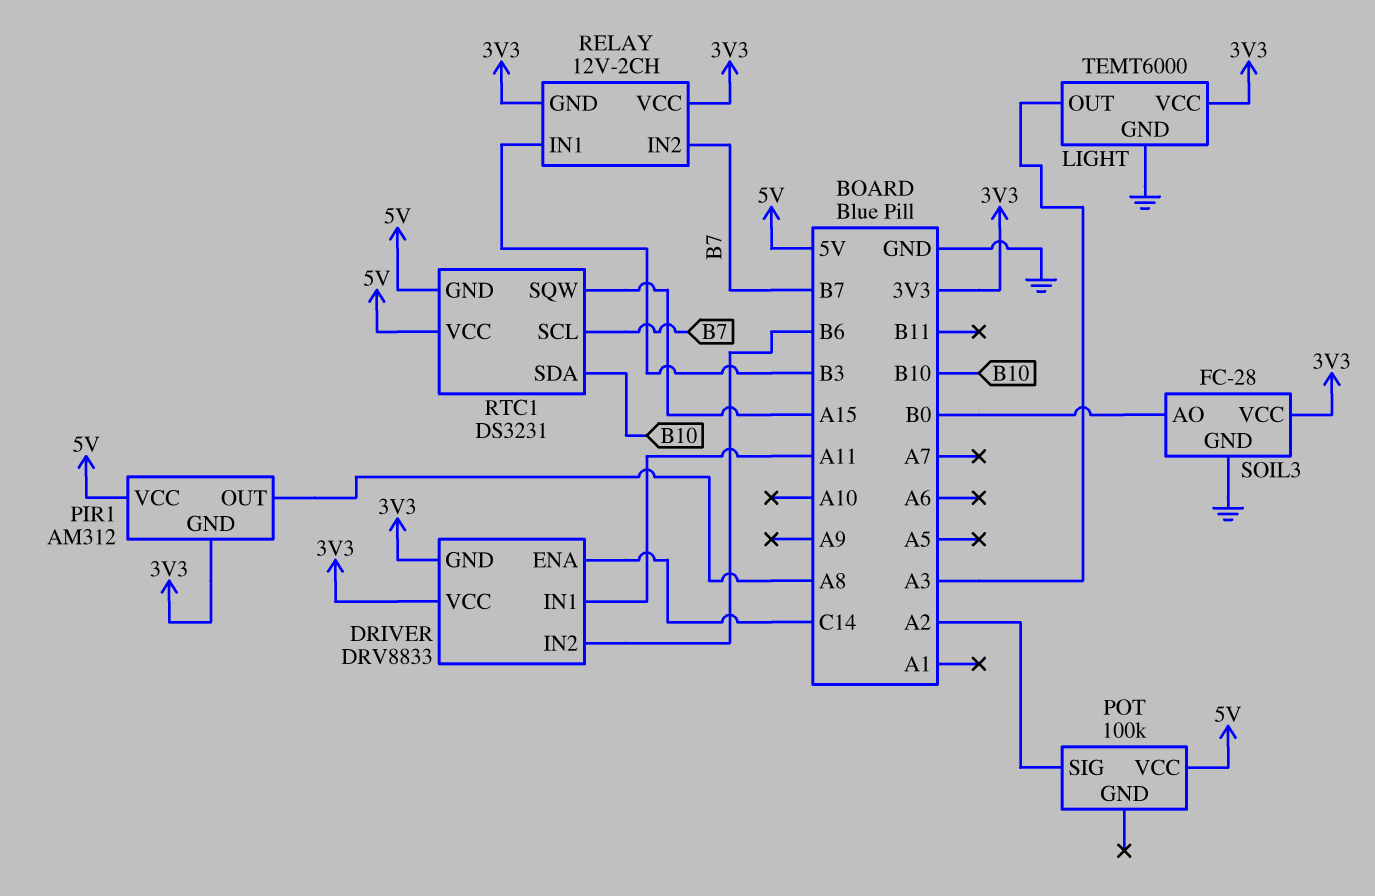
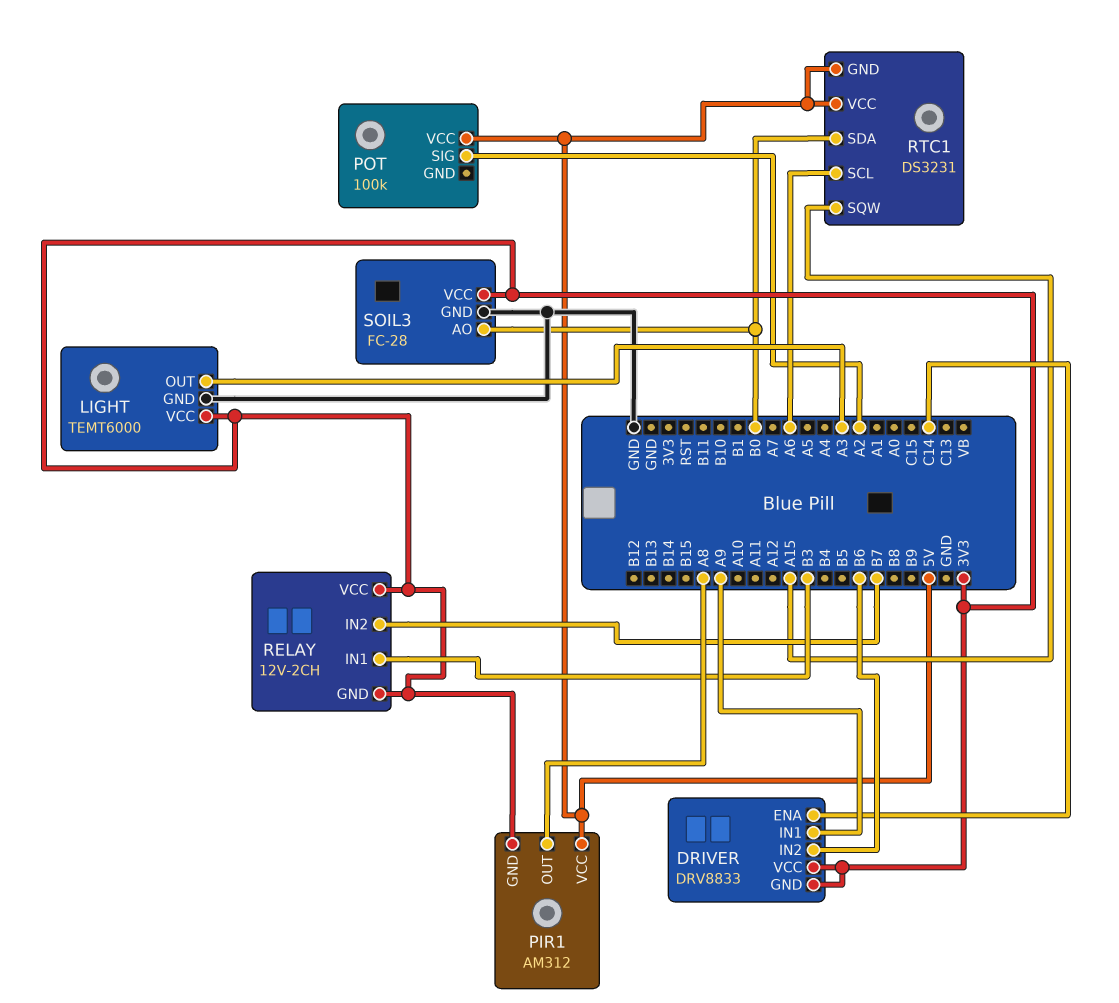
DRIVER pin IN1: A11 -> A9
RTC1 pin SCL: B7 -> A6
RTC1 pin SDA: B10 -> B0

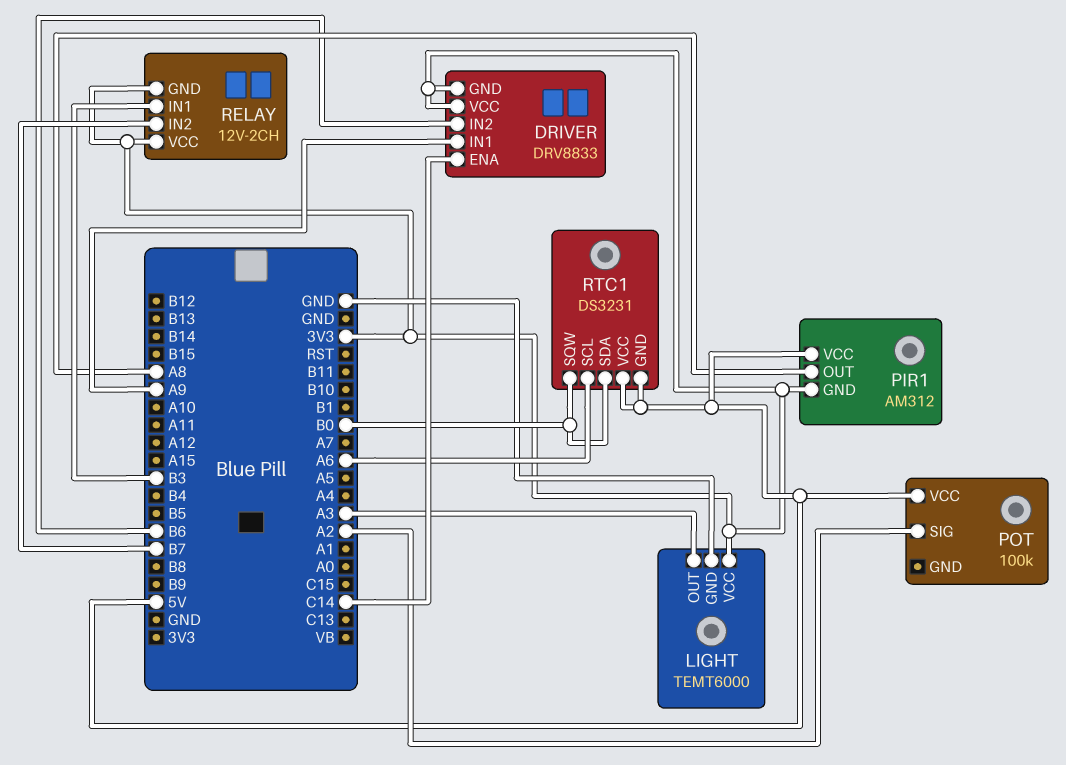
RTC1 pin SQW: A15 -> B0
SOIL3: FC-28 -> none
SOIL3 pin AO: B0 -> none
SOIL3 pin GND: GND -> none
SOIL3 pin VCC: 3V3 -> none

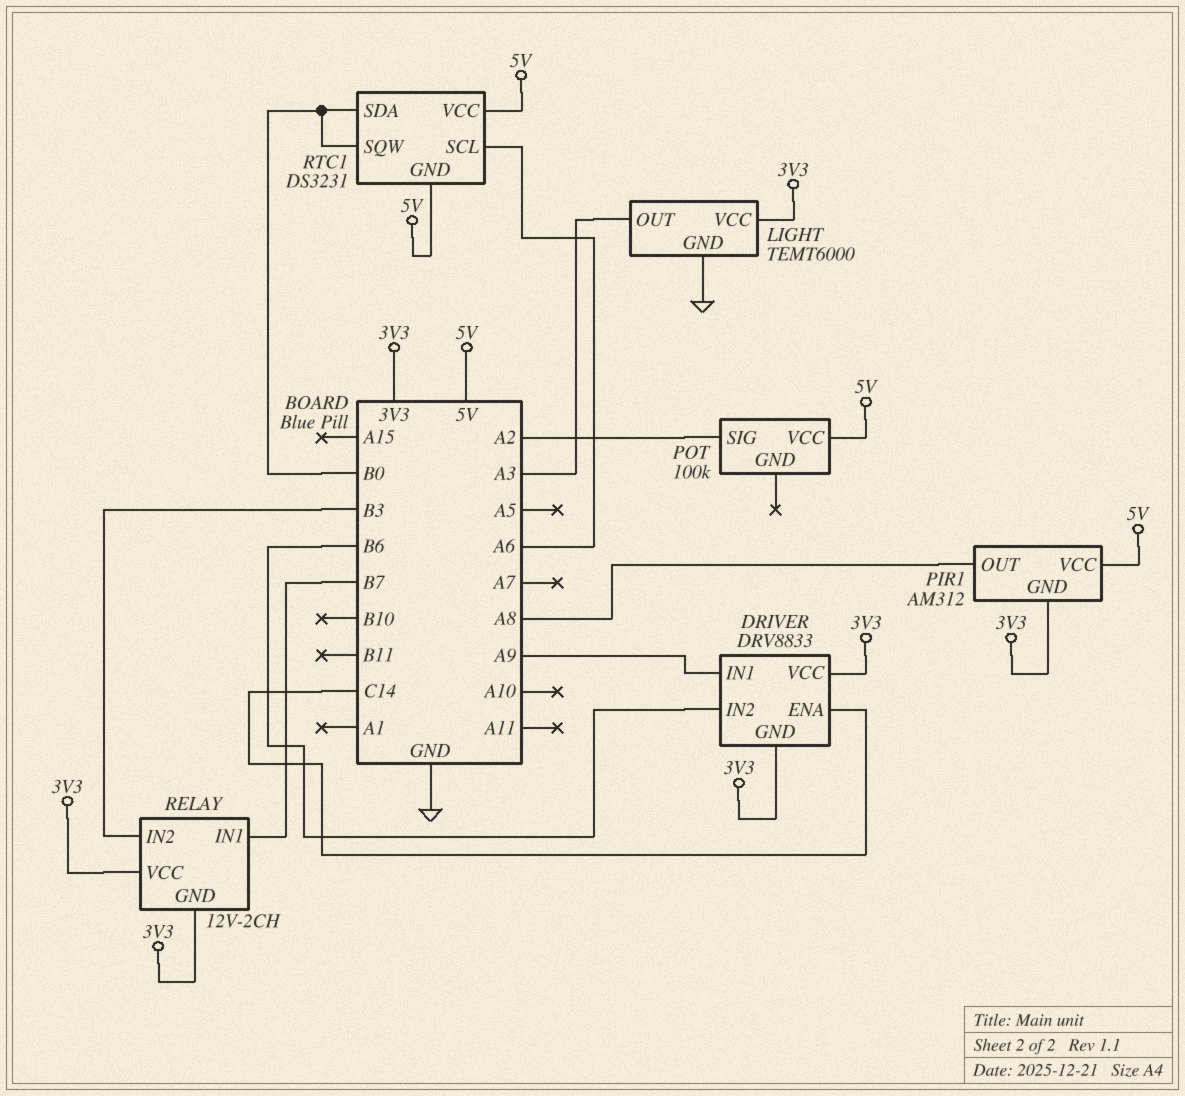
RELAY pin IN1: B3 -> B7
RELAY pin IN2: B7 -> B3

